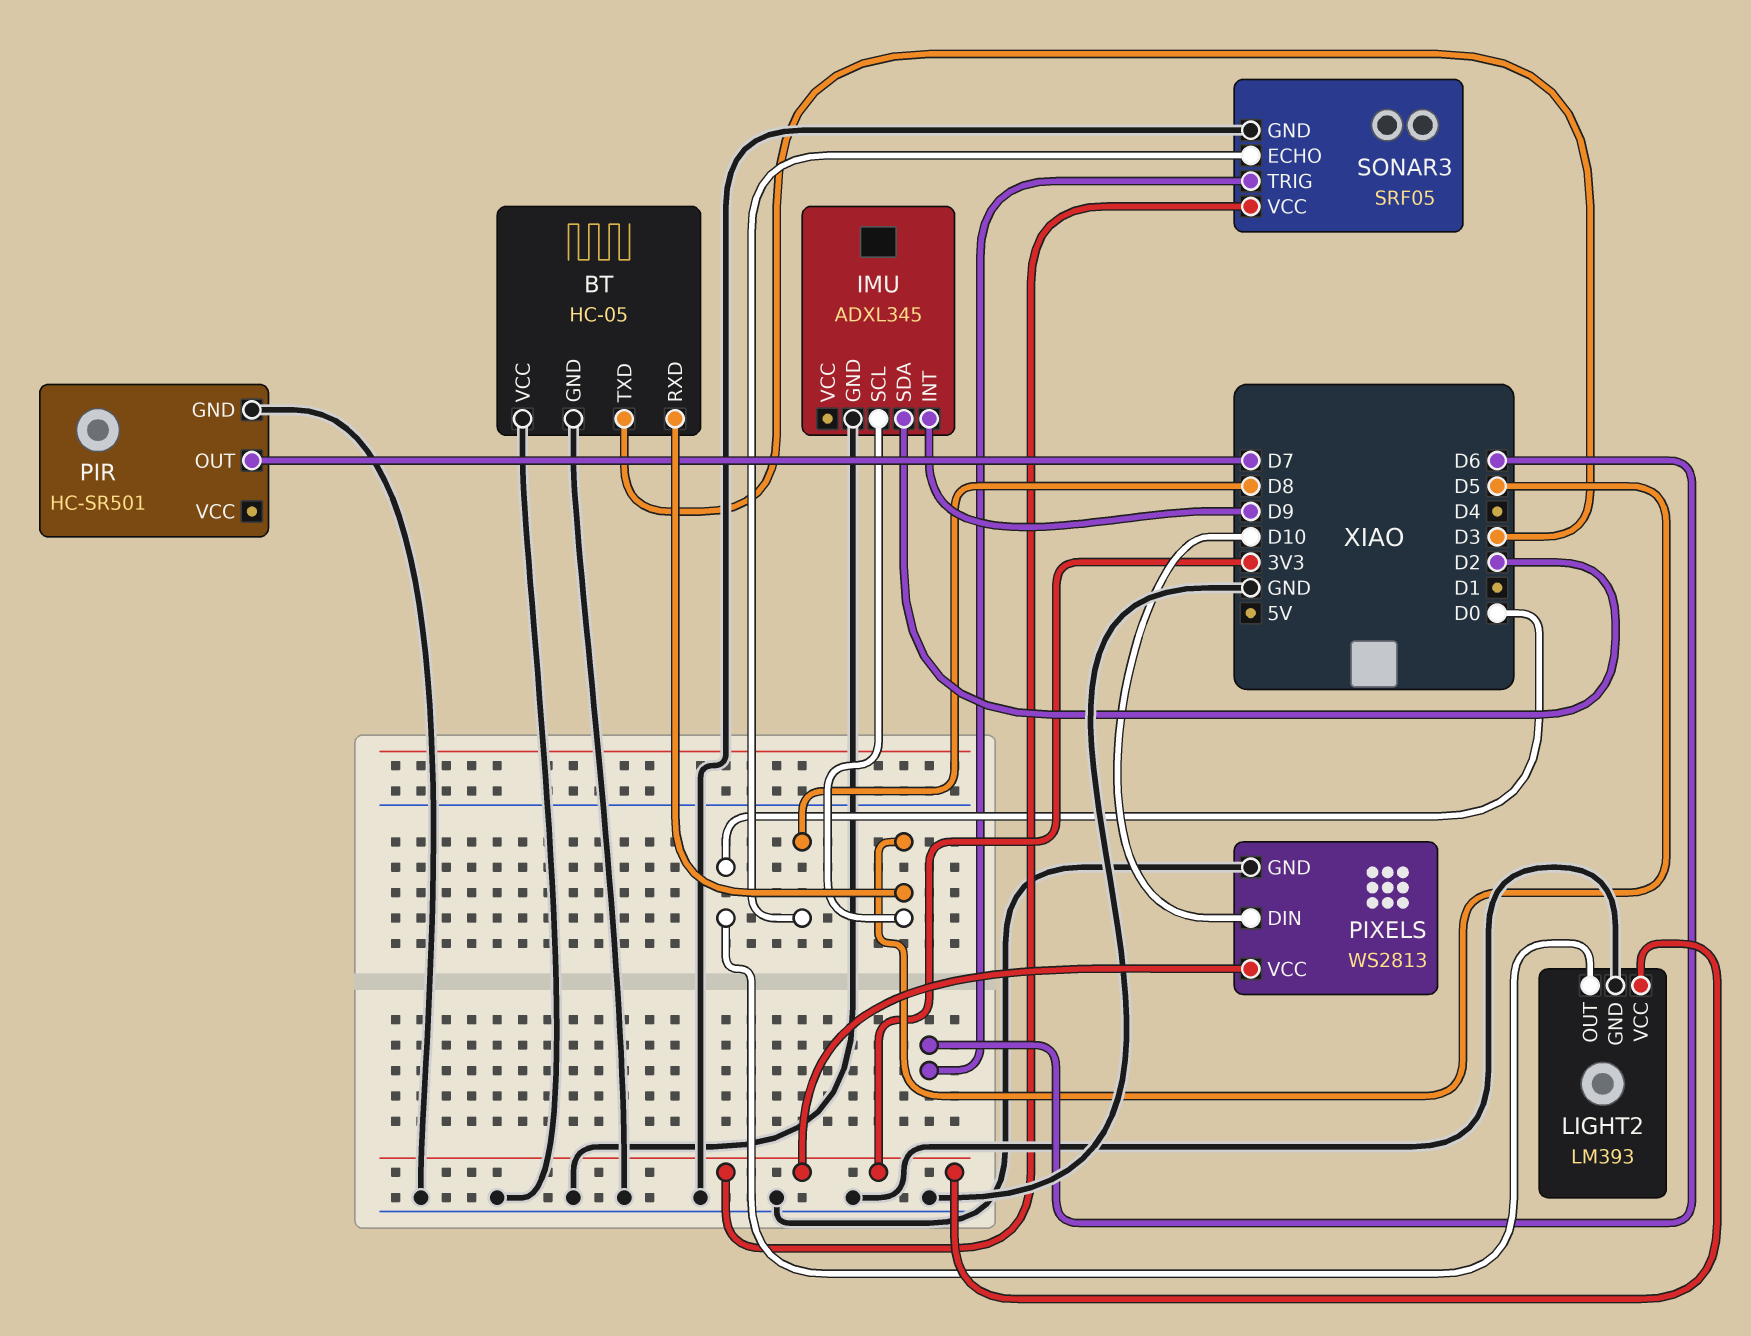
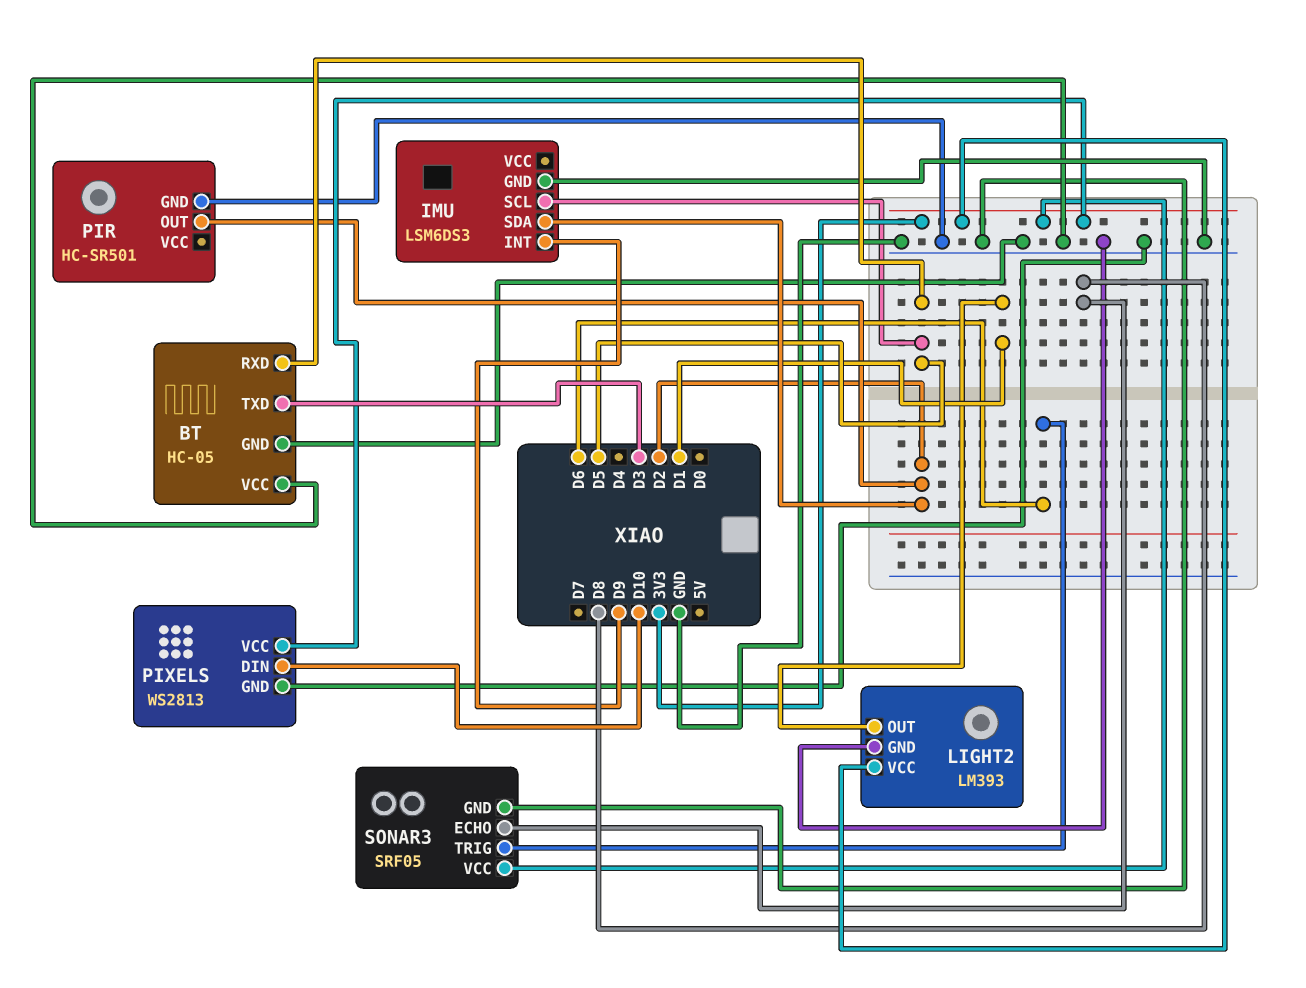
IMU: ADXL345 -> LSM6DS3
LIGHT2 pin OUT: D0 -> D1
PIR pin OUT: D7 -> D2

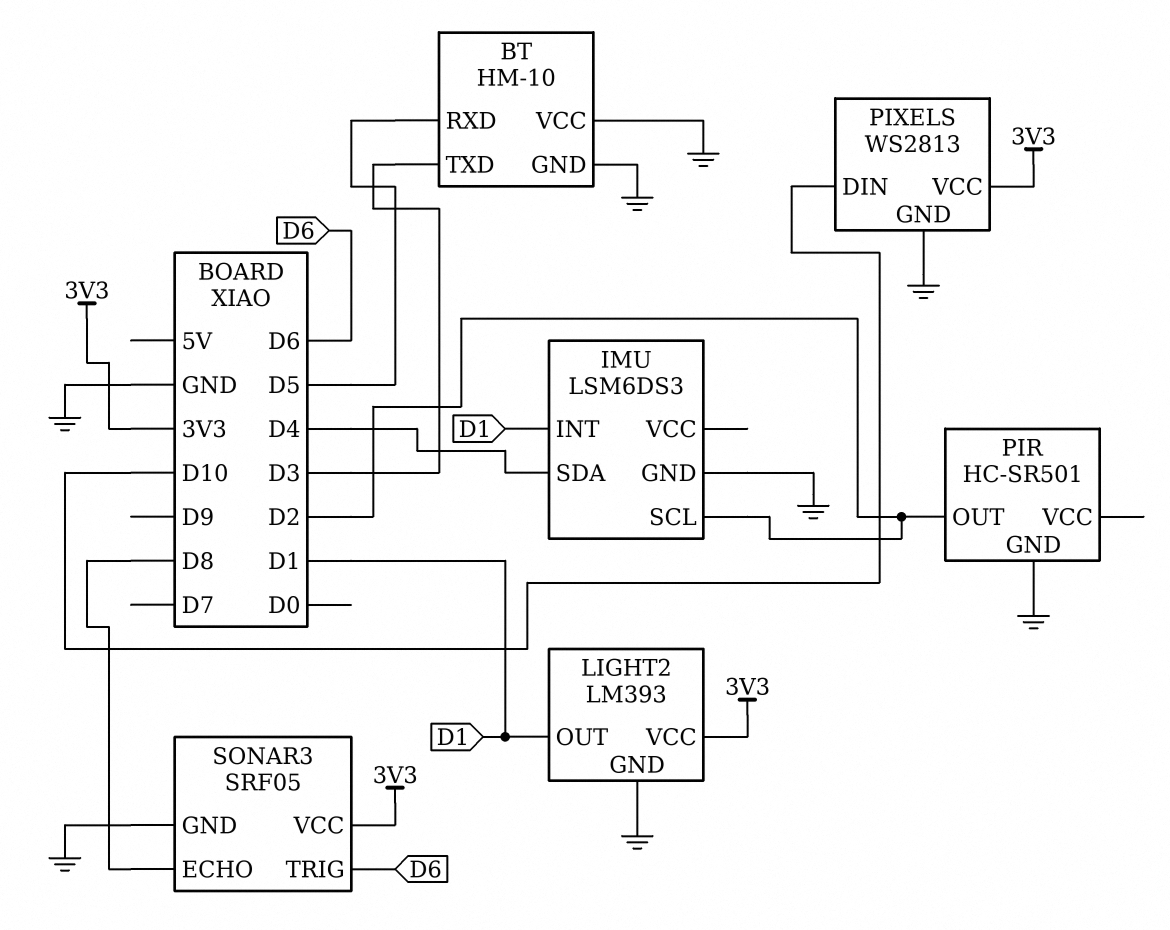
BT: HC-05 -> HM-10
IMU pin INT: D9 -> D1
IMU pin SCL: D5 -> D2
IMU pin SDA: D2 -> D4

